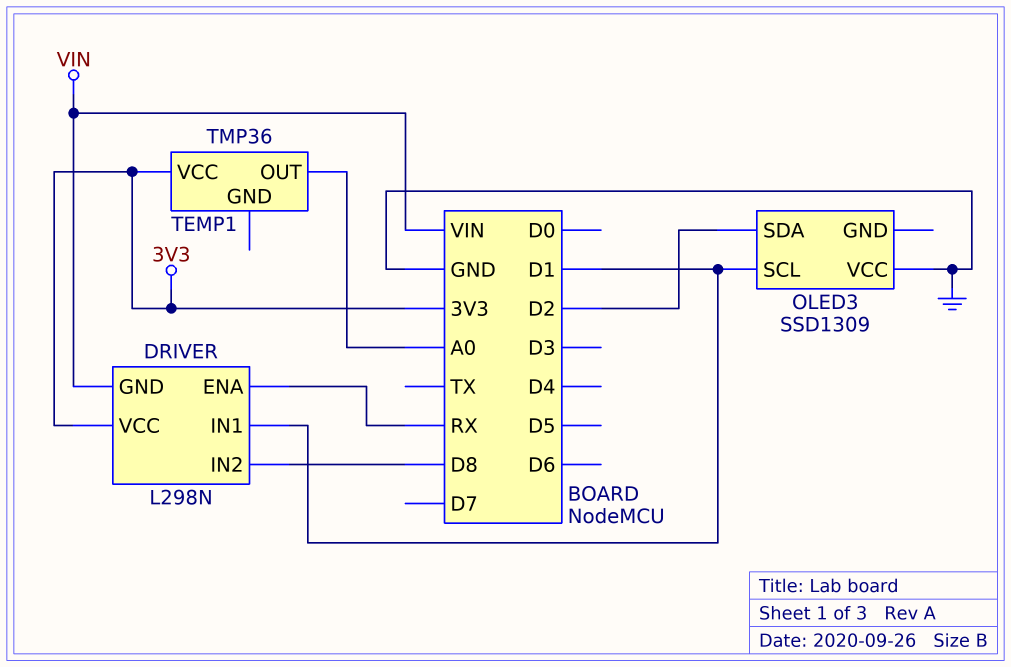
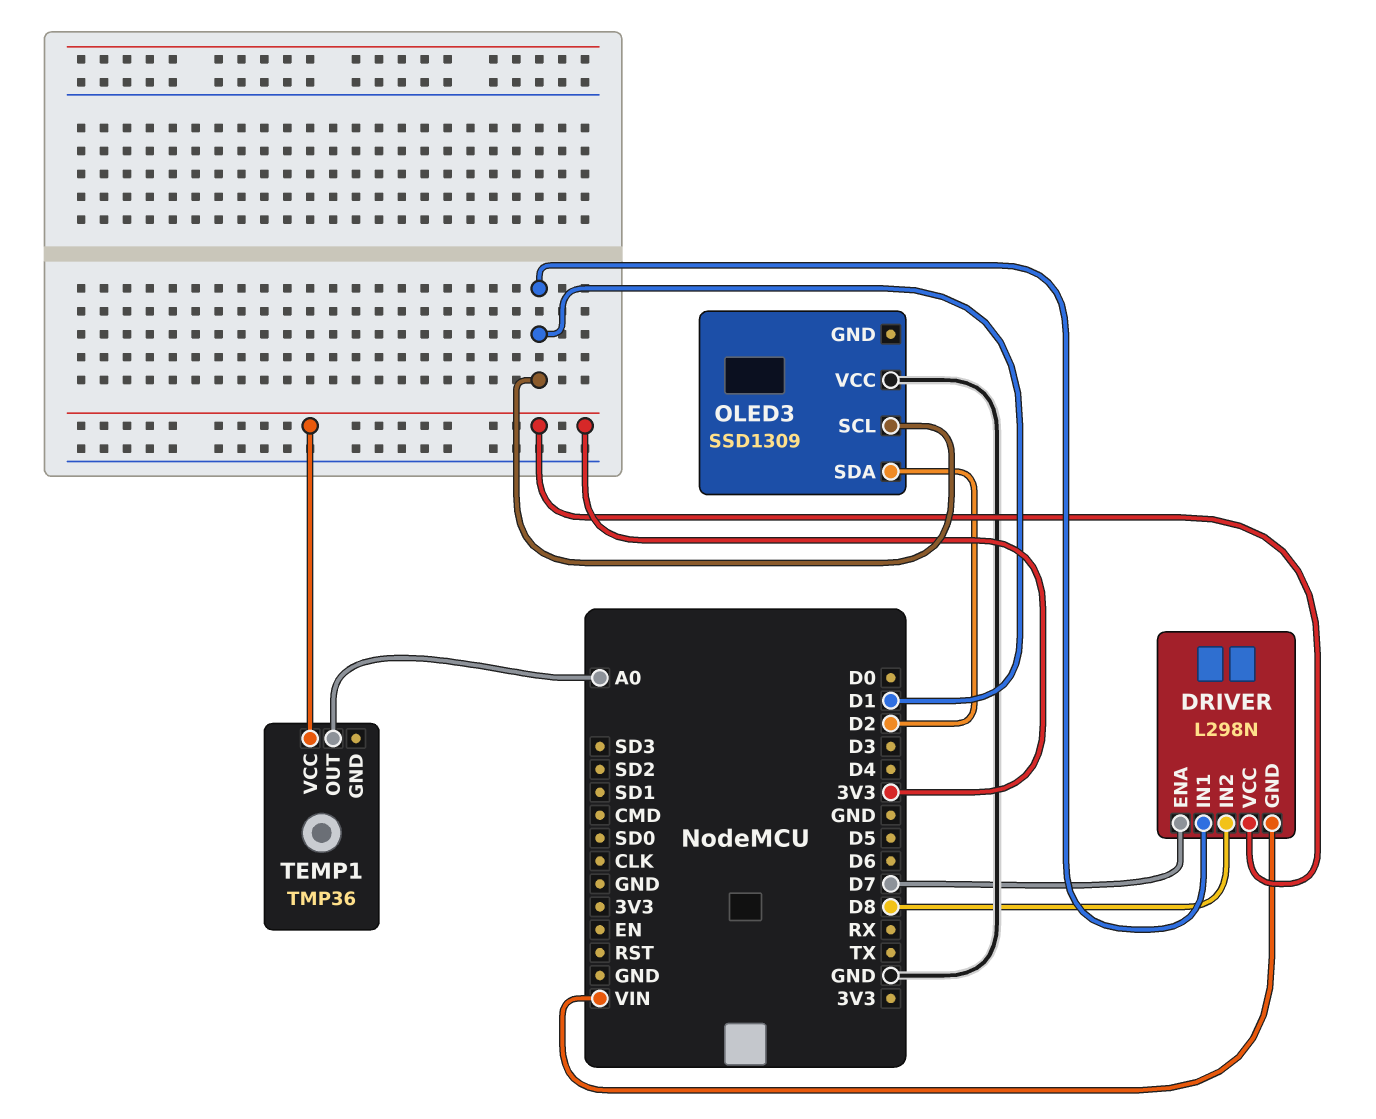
DRIVER pin ENA: RX -> D7

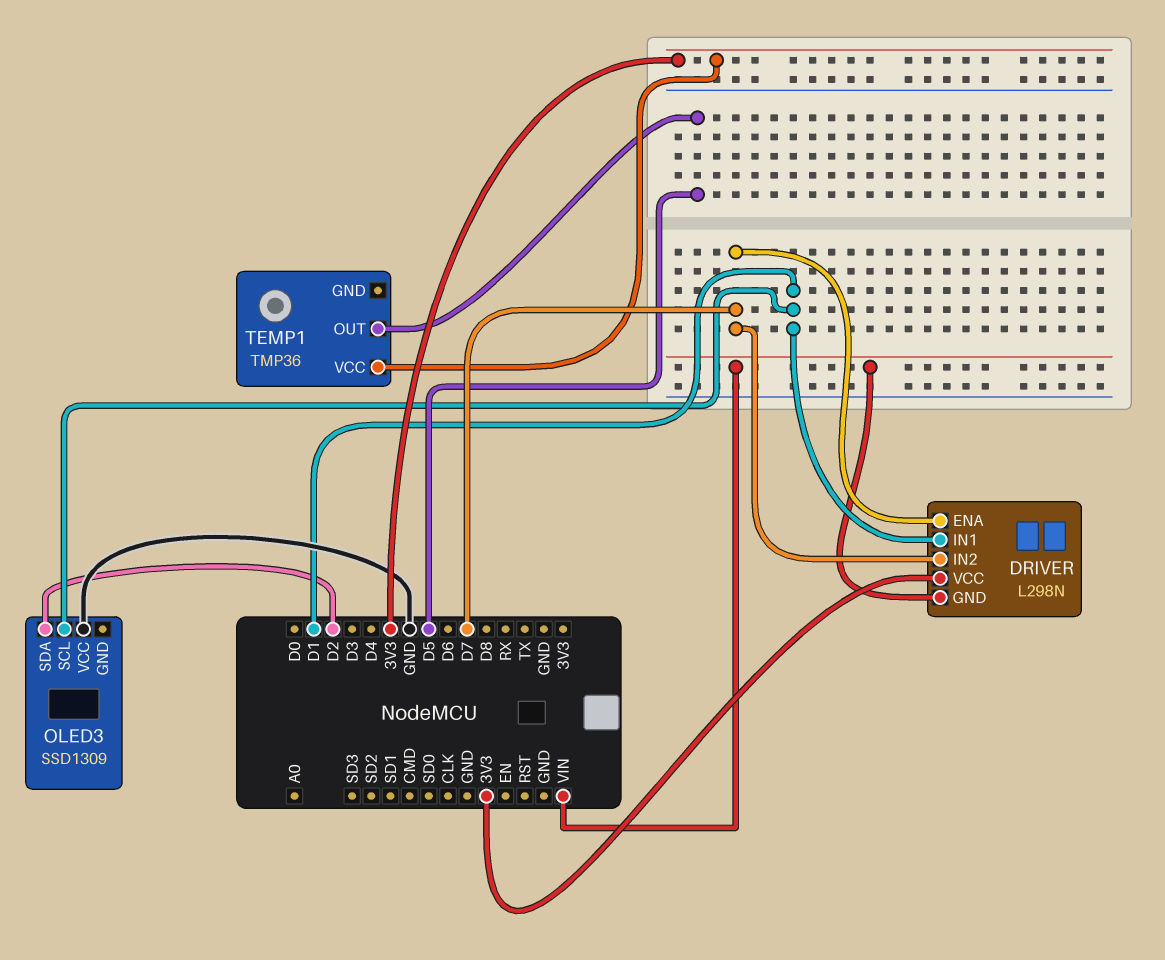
DRIVER pin IN2: D8 -> D7
TEMP1 pin OUT: A0 -> D5

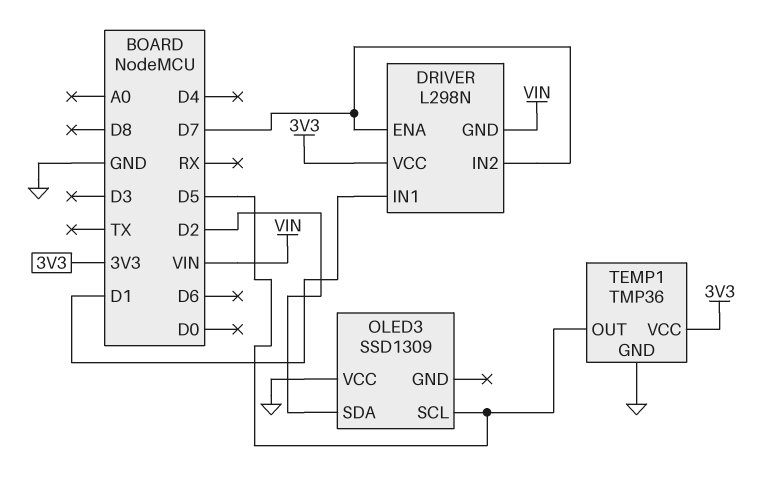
OLED3 pin SCL: D1 -> D5
TEMP1 pin GND: none -> GND

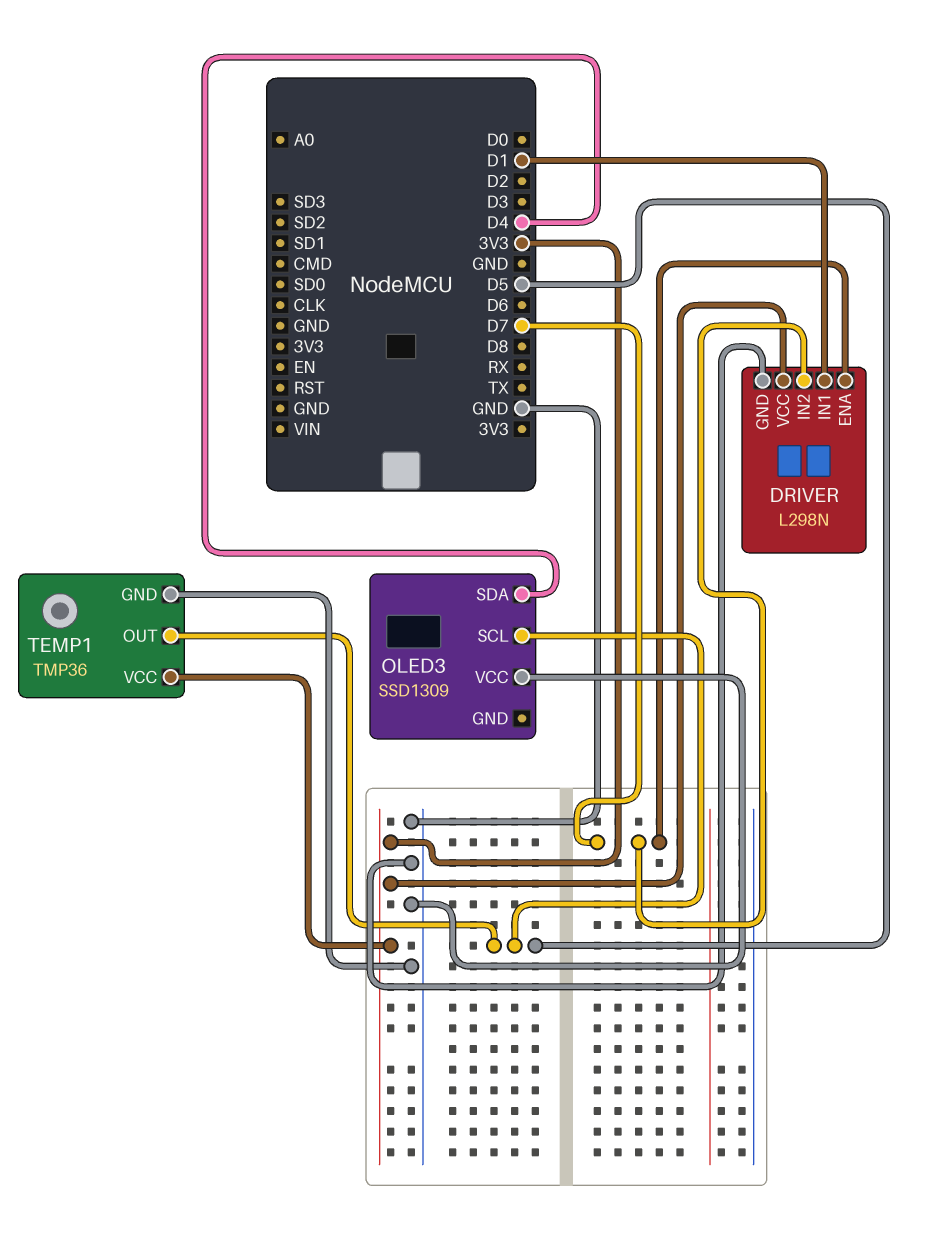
DRIVER pin GND: VIN -> GND
OLED3 pin SDA: D2 -> D4

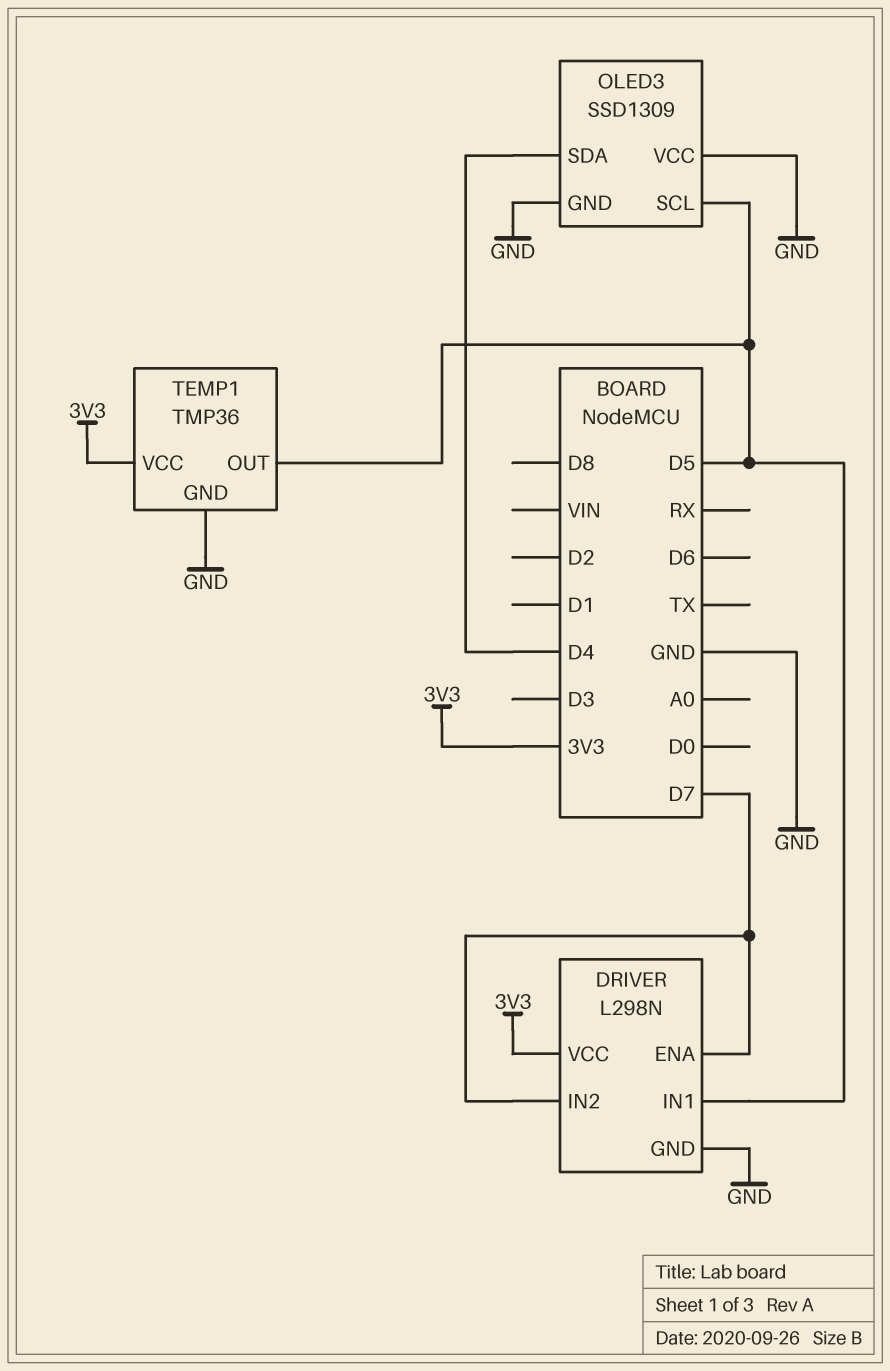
DRIVER pin IN1: D1 -> D5
OLED3 pin GND: none -> GND

